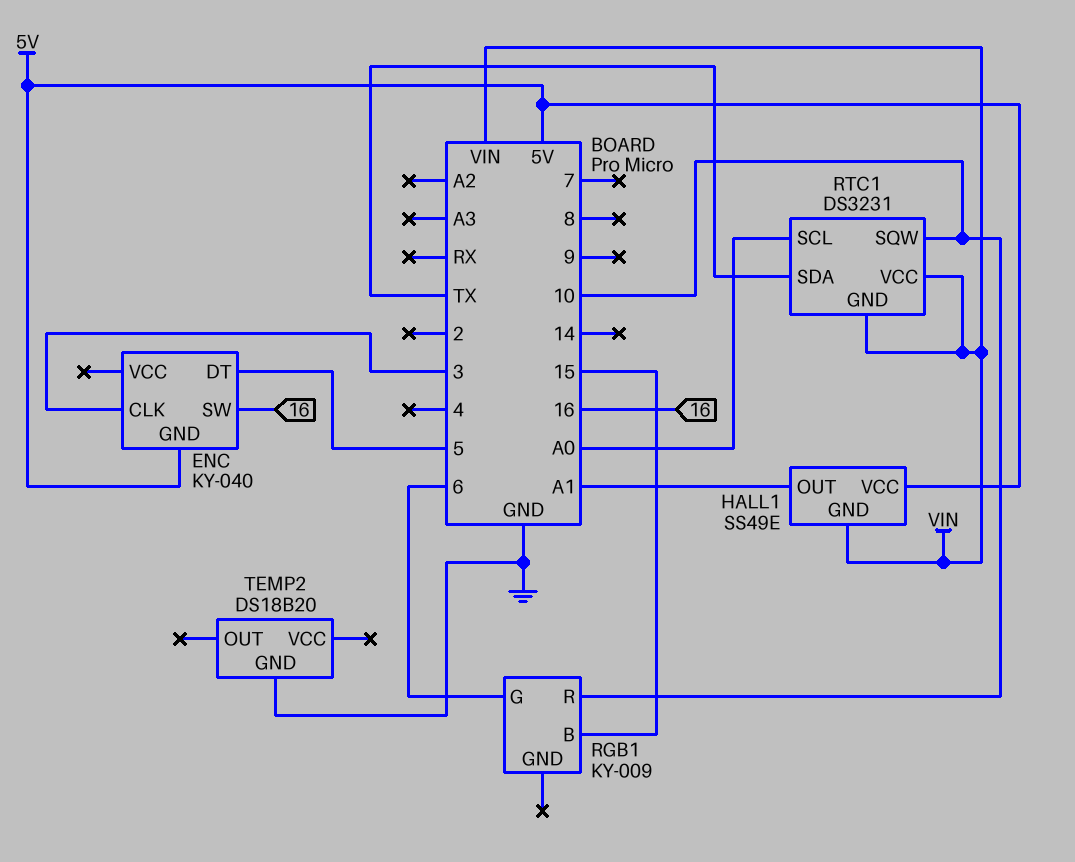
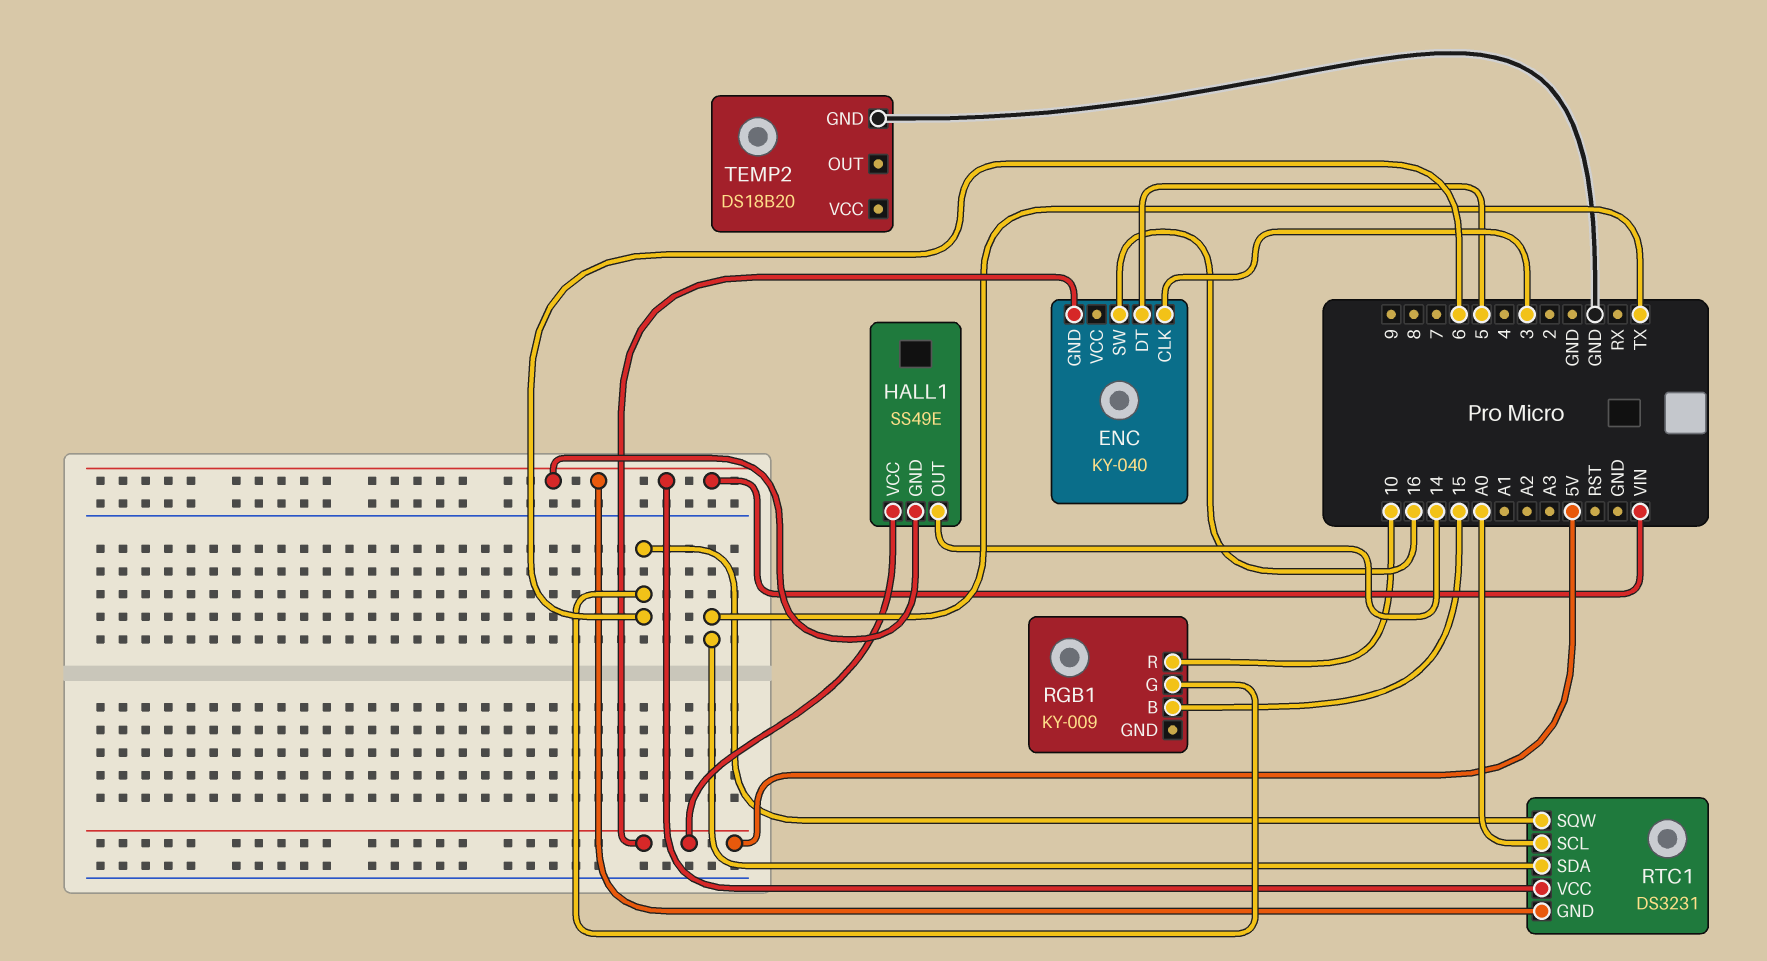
HALL1 pin OUT: A1 -> 14
RTC1 pin SQW: 10 -> 6

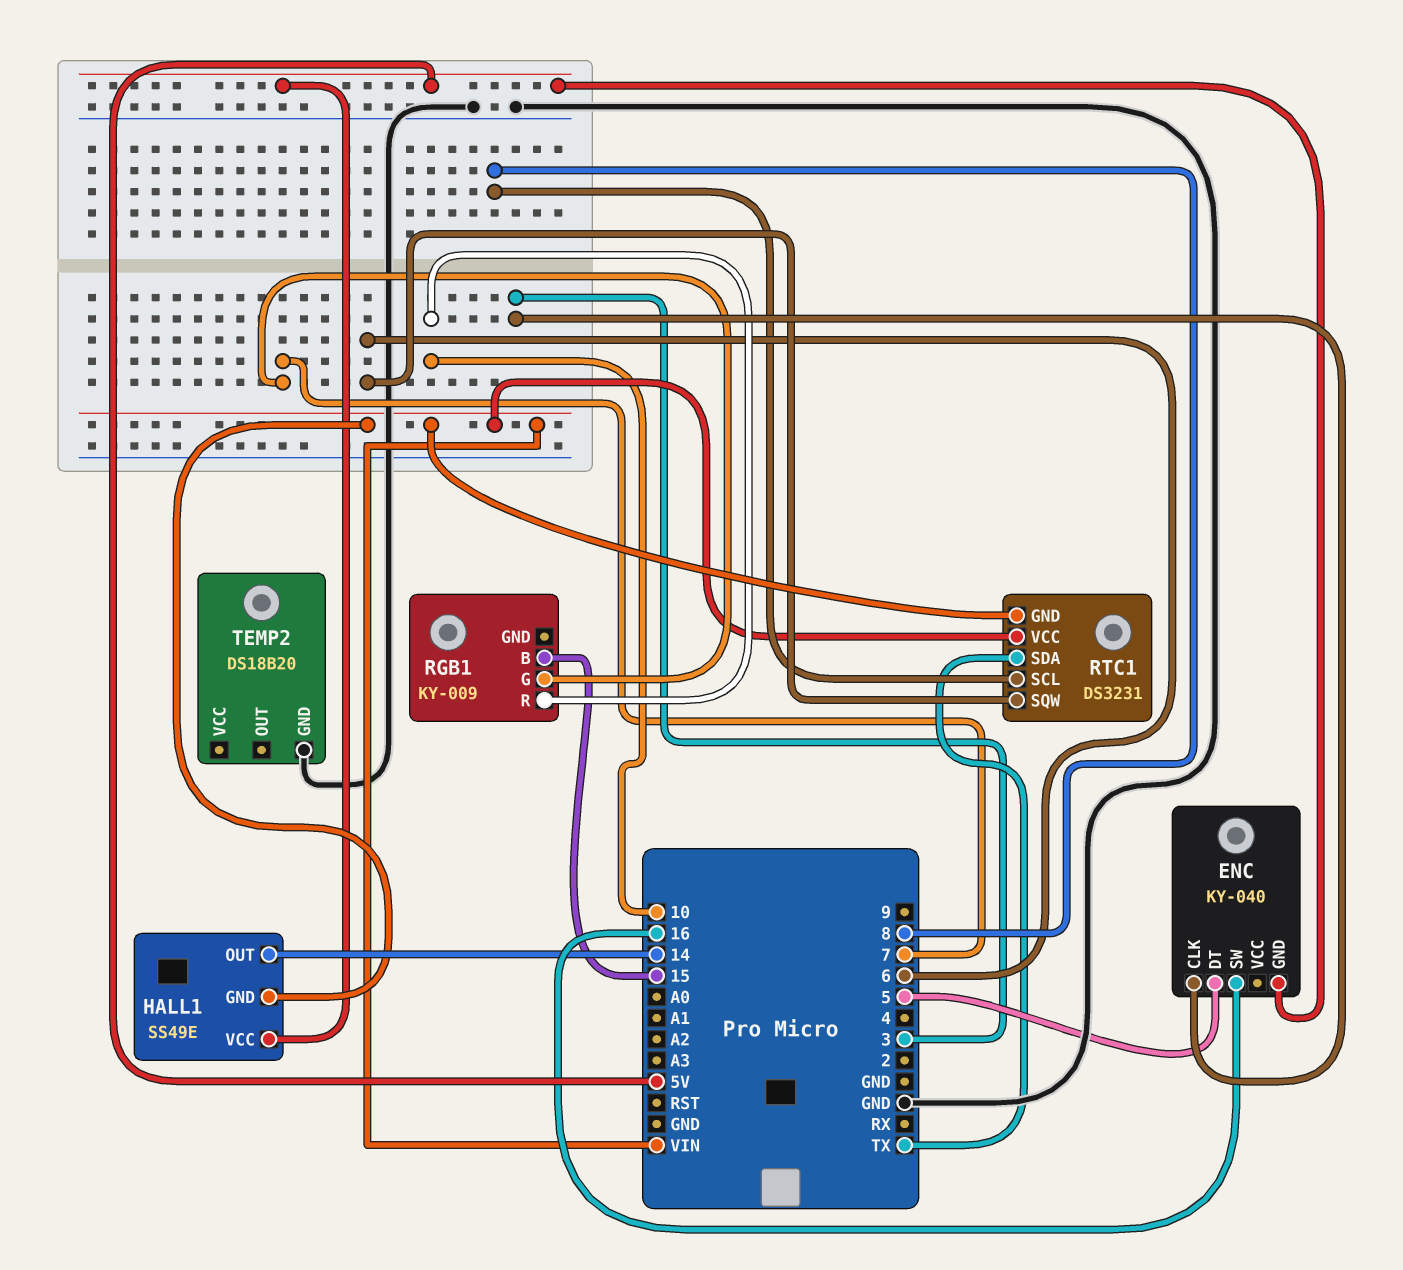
RGB1 pin G: 6 -> 7
RTC1 pin SCL: A0 -> 8

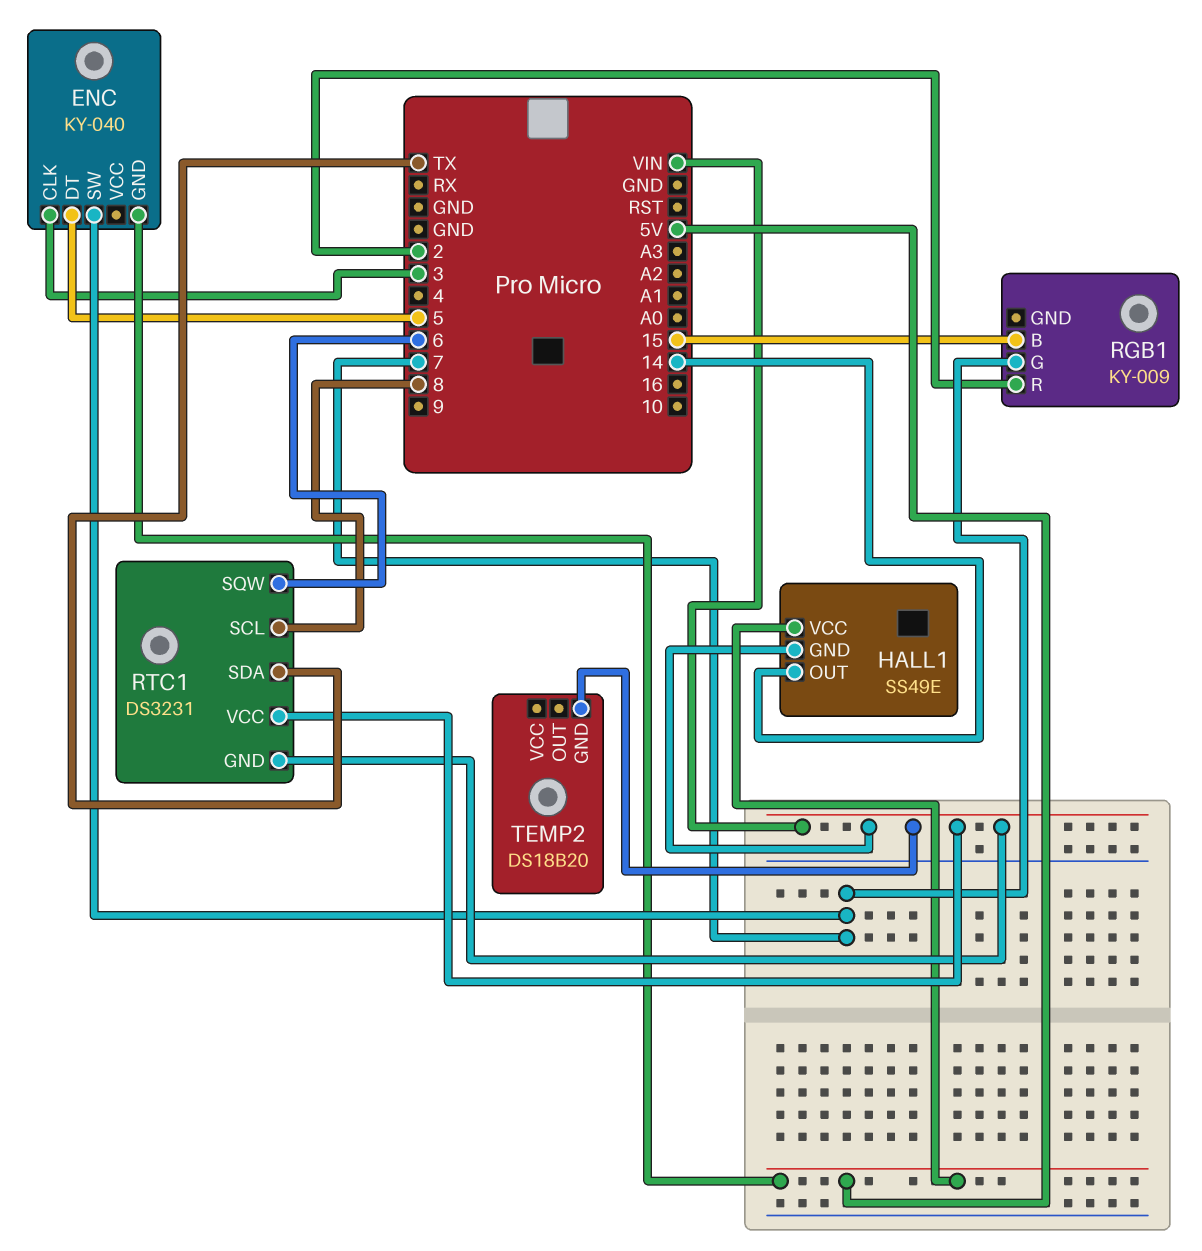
ENC pin SW: 16 -> 7
RGB1 pin R: 10 -> 2
TEMP2 pin GND: GND -> VIN

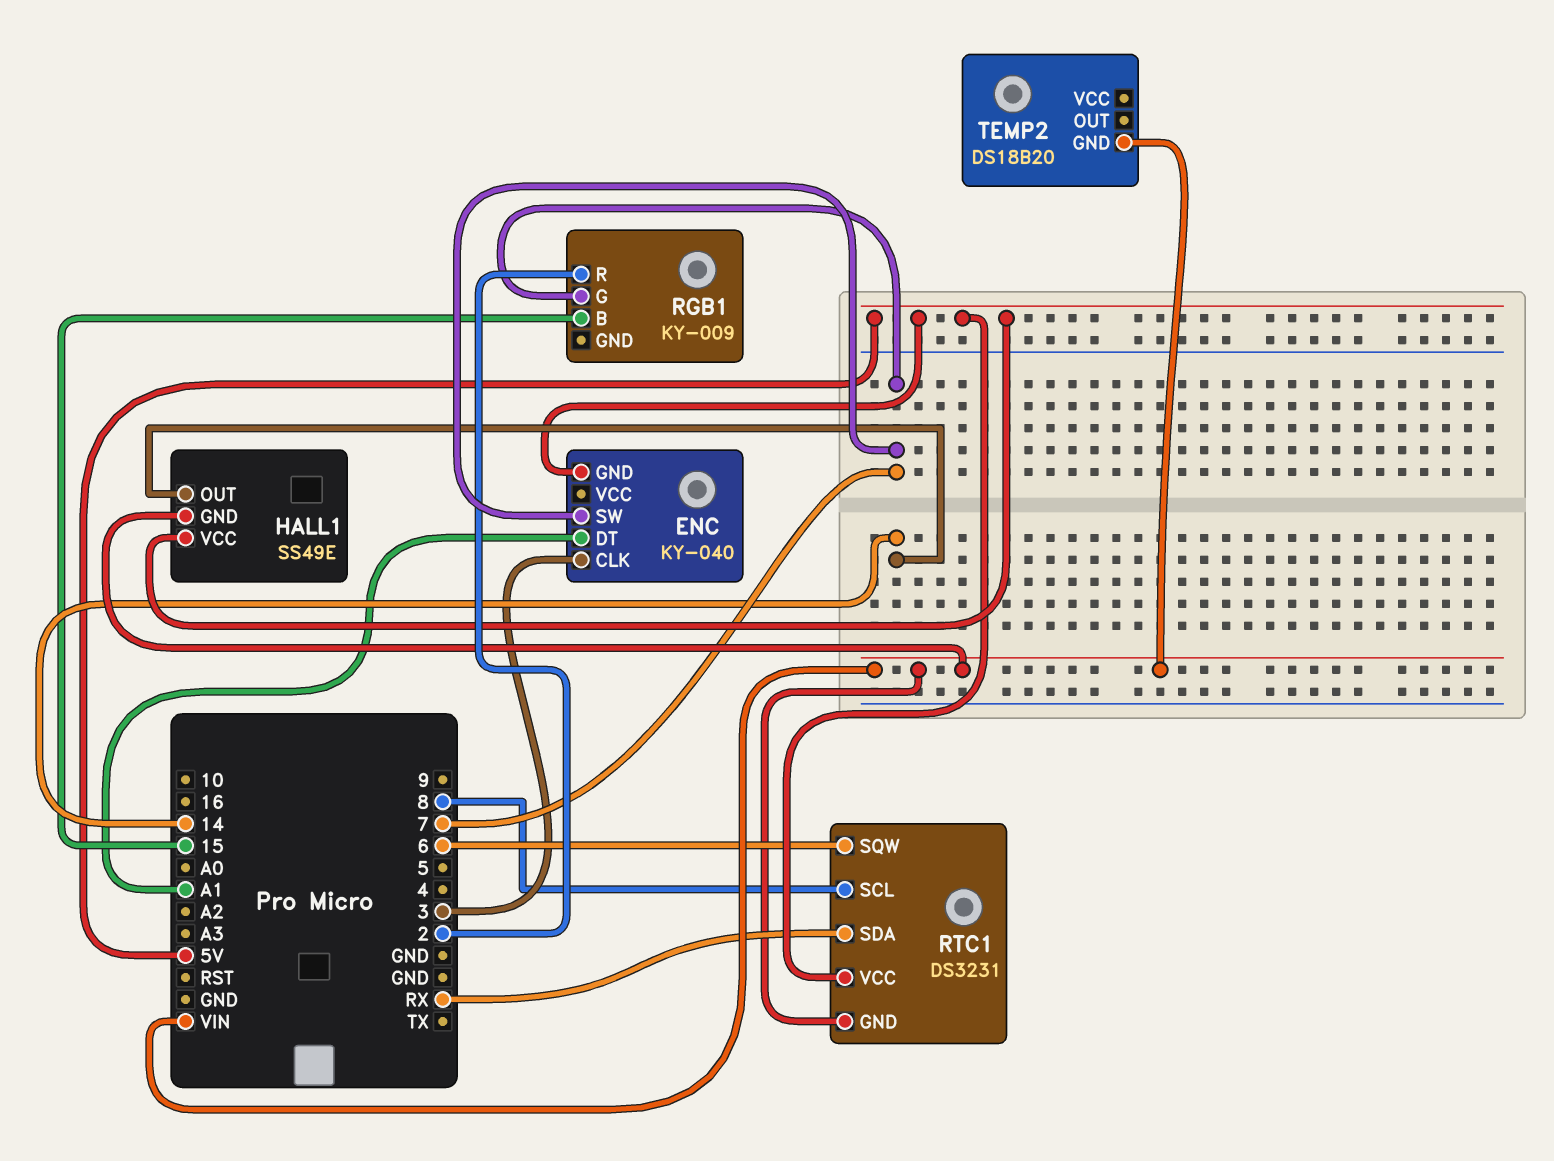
ENC pin DT: 5 -> A1
RTC1 pin SDA: TX -> RX
RTC1 pin VCC: VIN -> 5V

